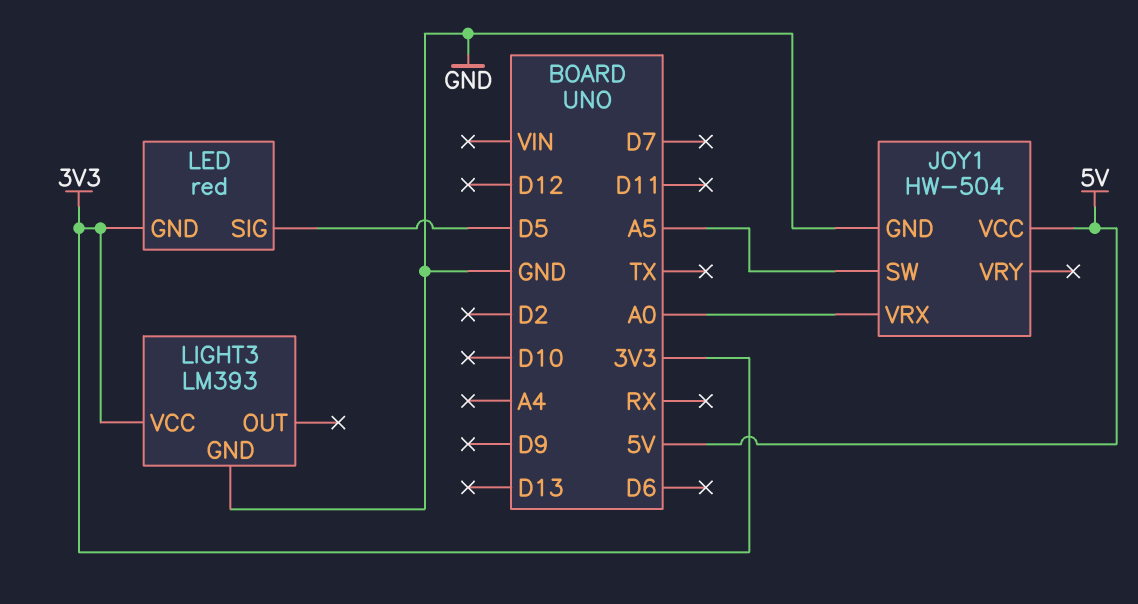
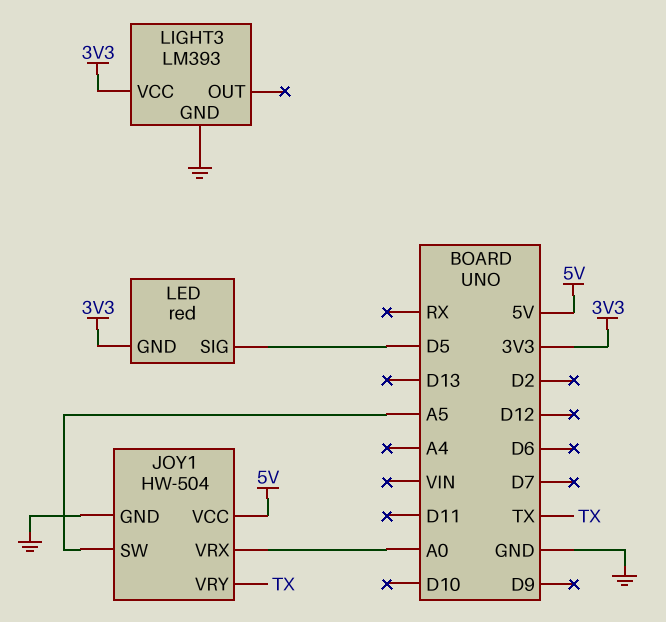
JOY1 pin VRY: none -> TX

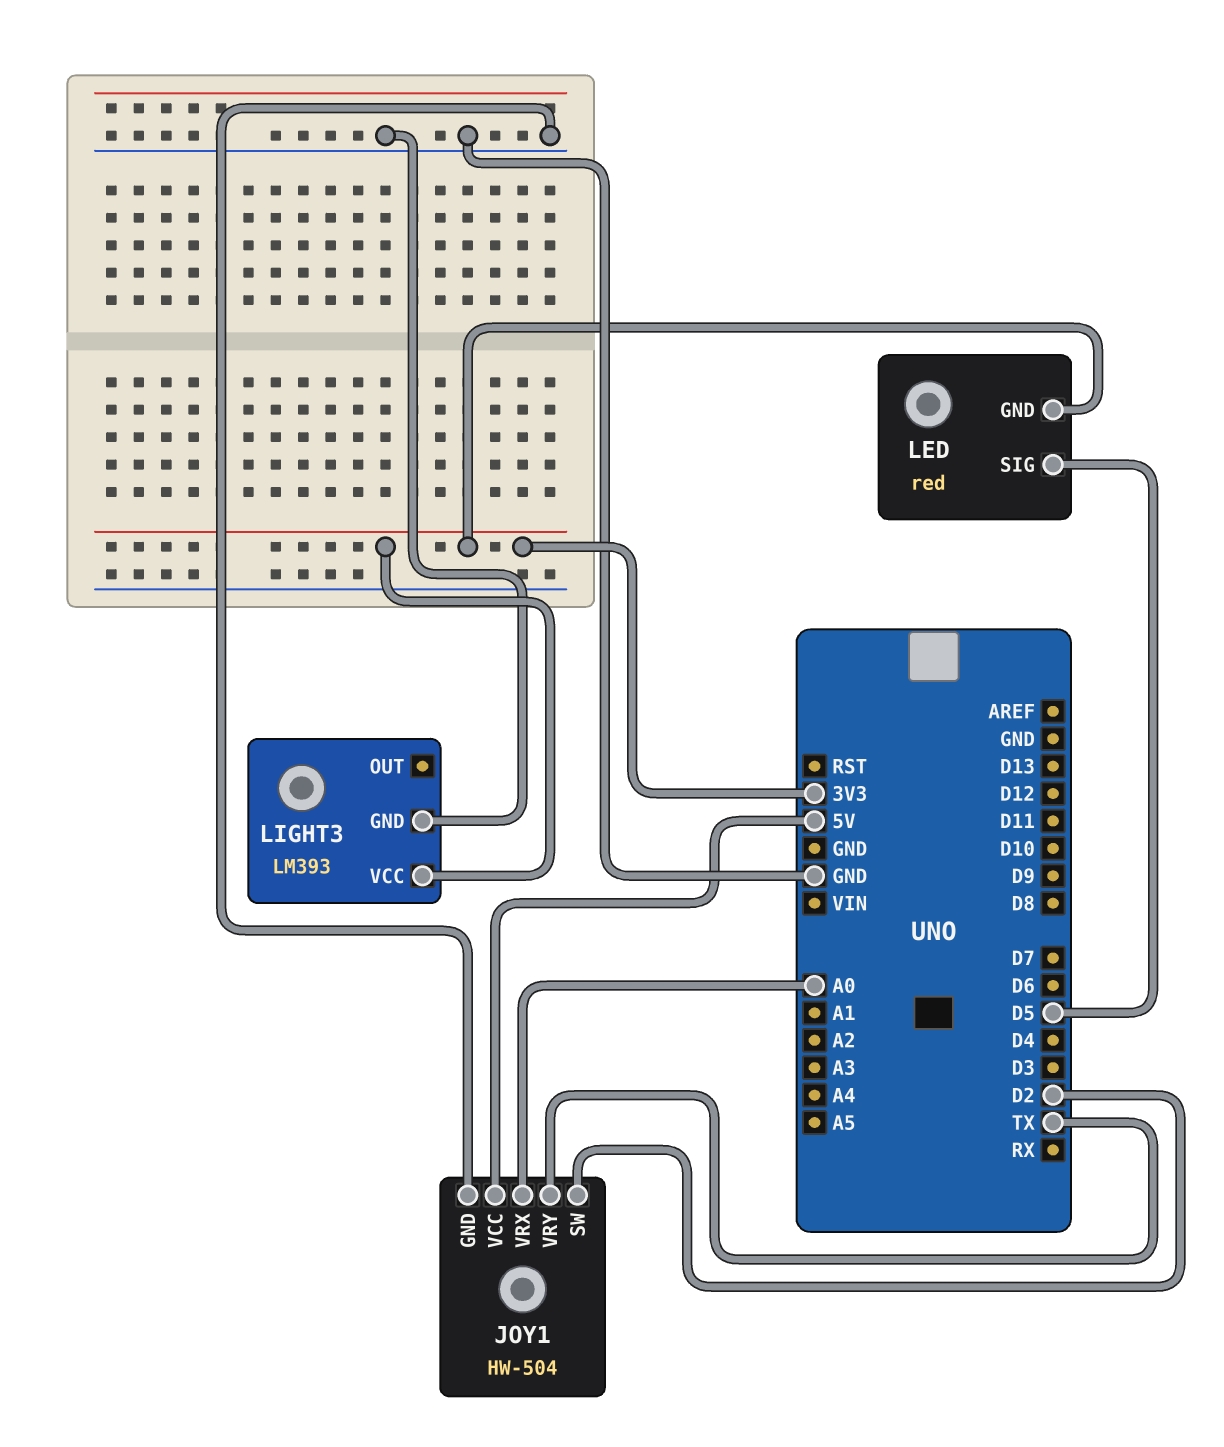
JOY1 pin SW: A5 -> D2

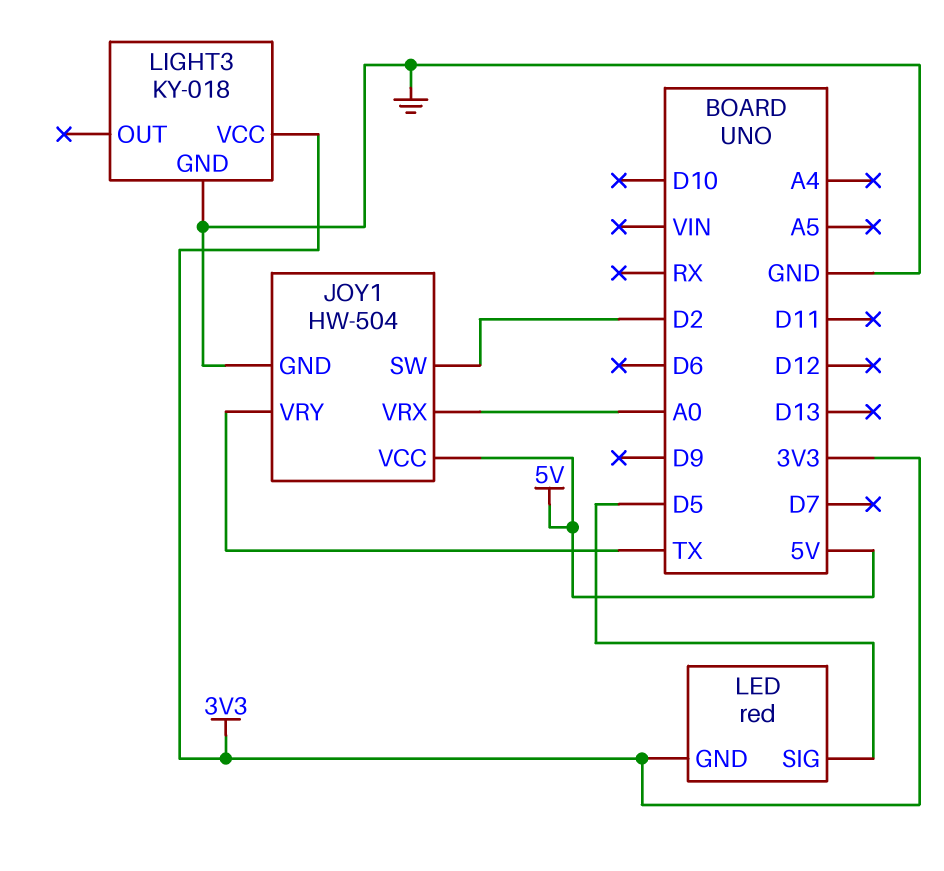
LIGHT3: LM393 -> KY-018

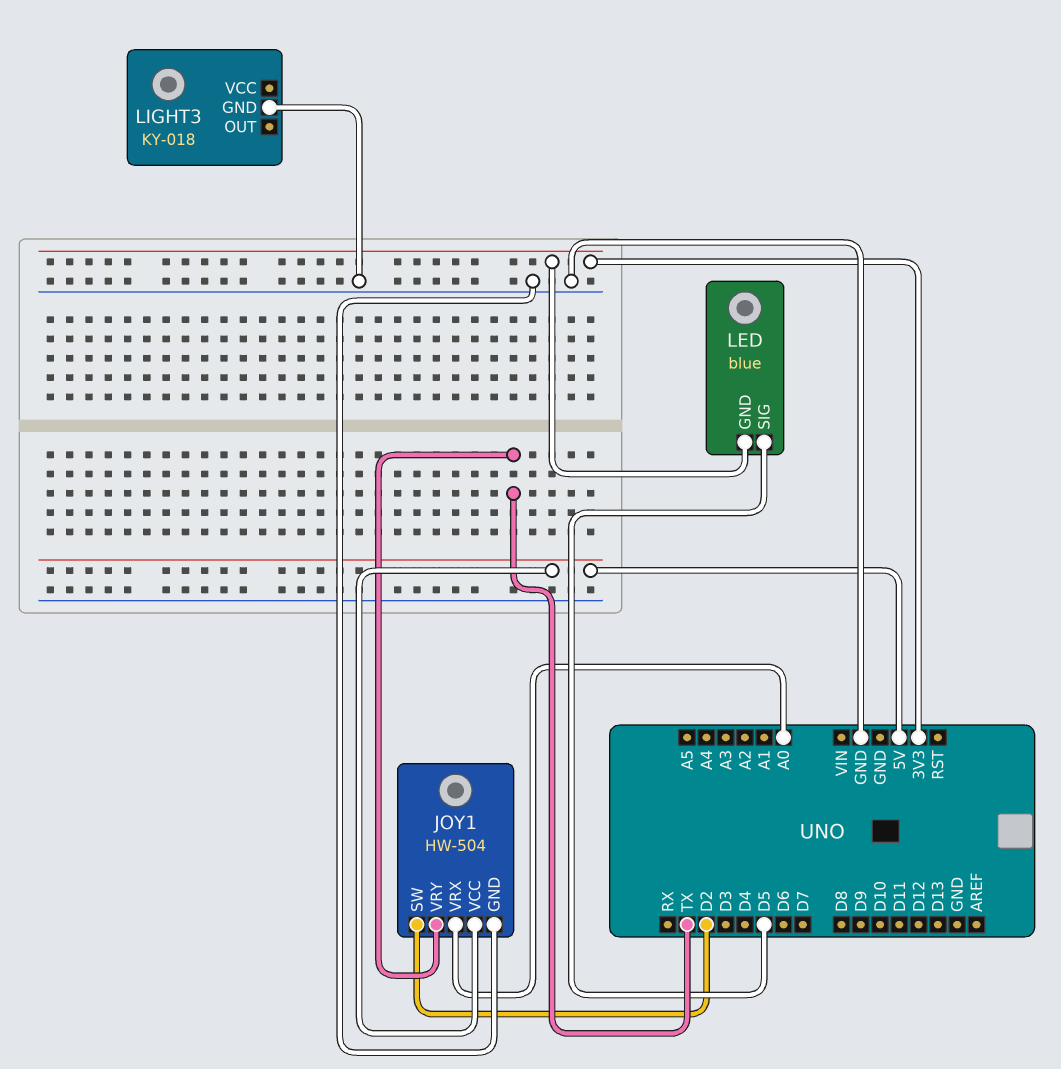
LED: red -> blue
LIGHT3 pin VCC: 3V3 -> none

